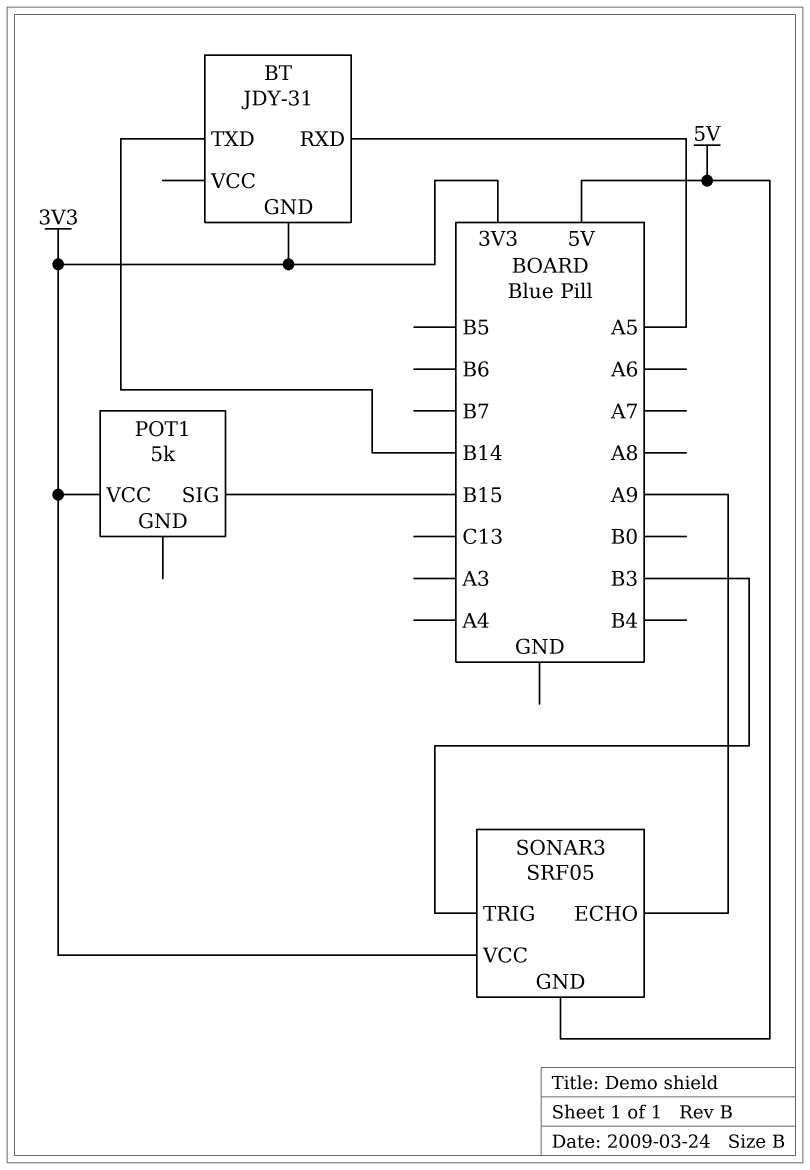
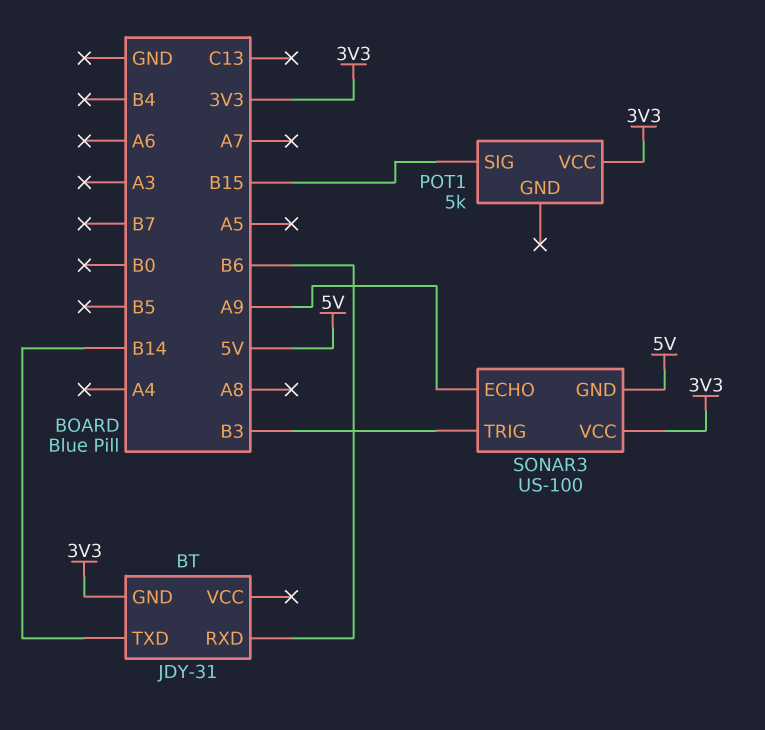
BT pin RXD: A5 -> B6
SONAR3: SRF05 -> US-100

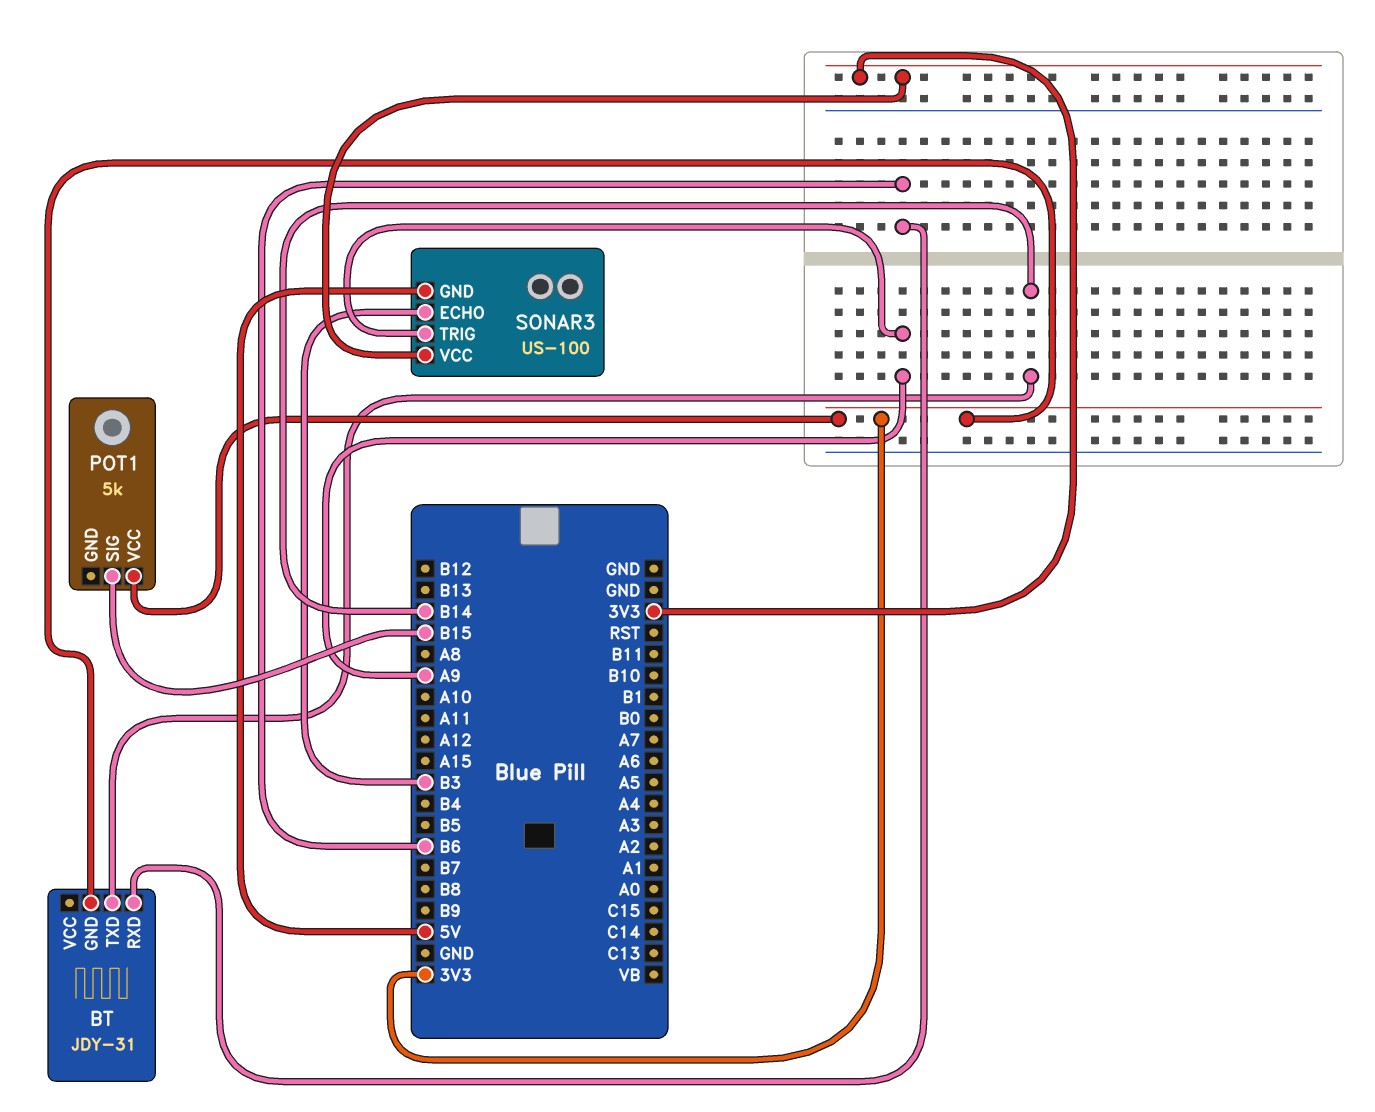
SONAR3 pin ECHO: A9 -> B3
SONAR3 pin TRIG: B3 -> A9

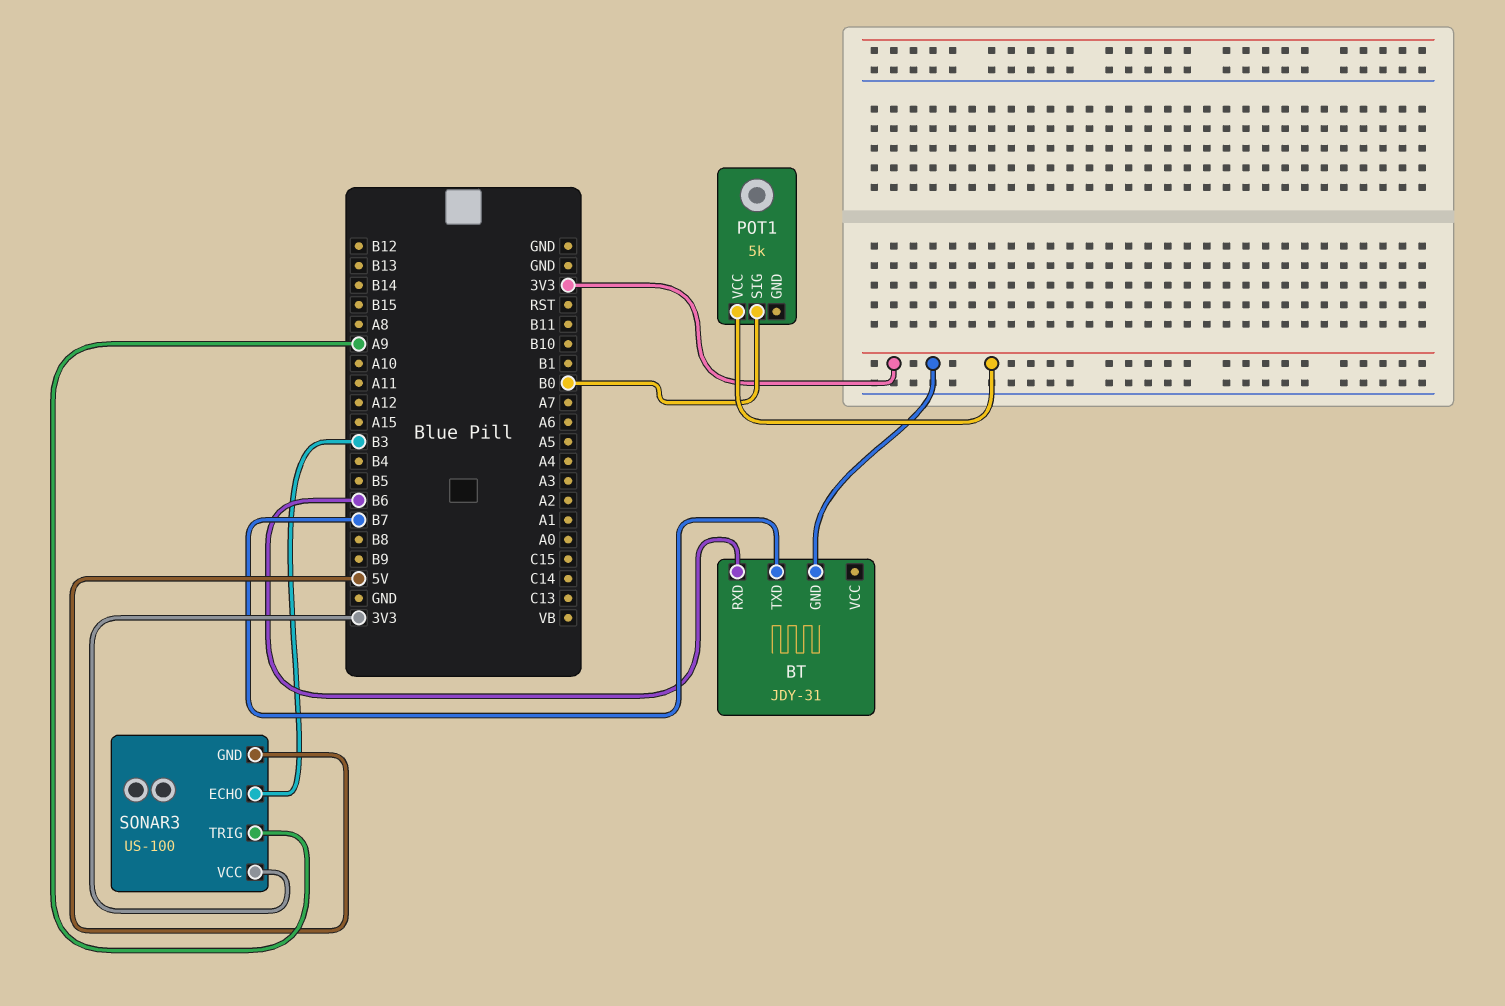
BT pin TXD: B14 -> B7
POT1 pin SIG: B15 -> B0

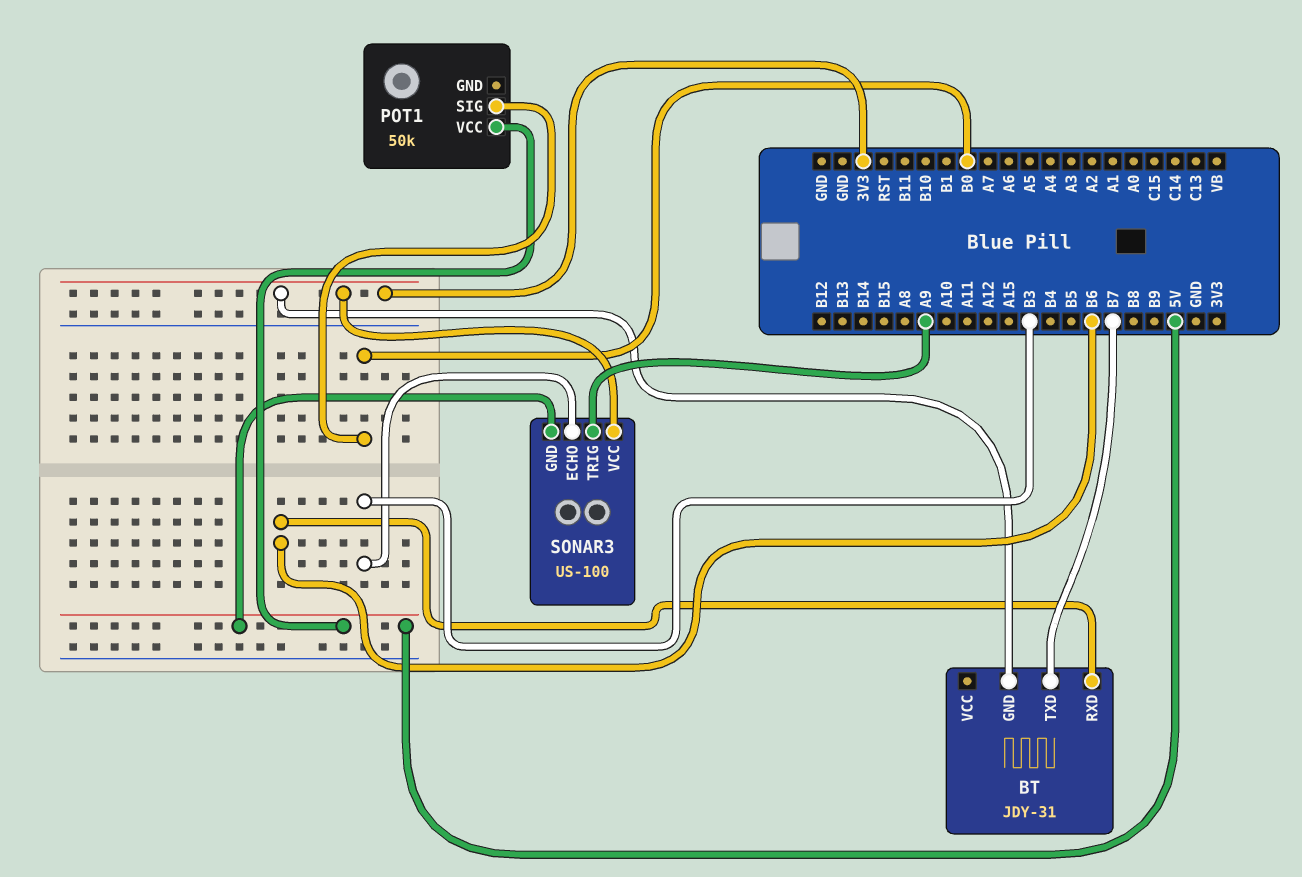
POT1: 5k -> 50k
POT1 pin VCC: 3V3 -> 5V

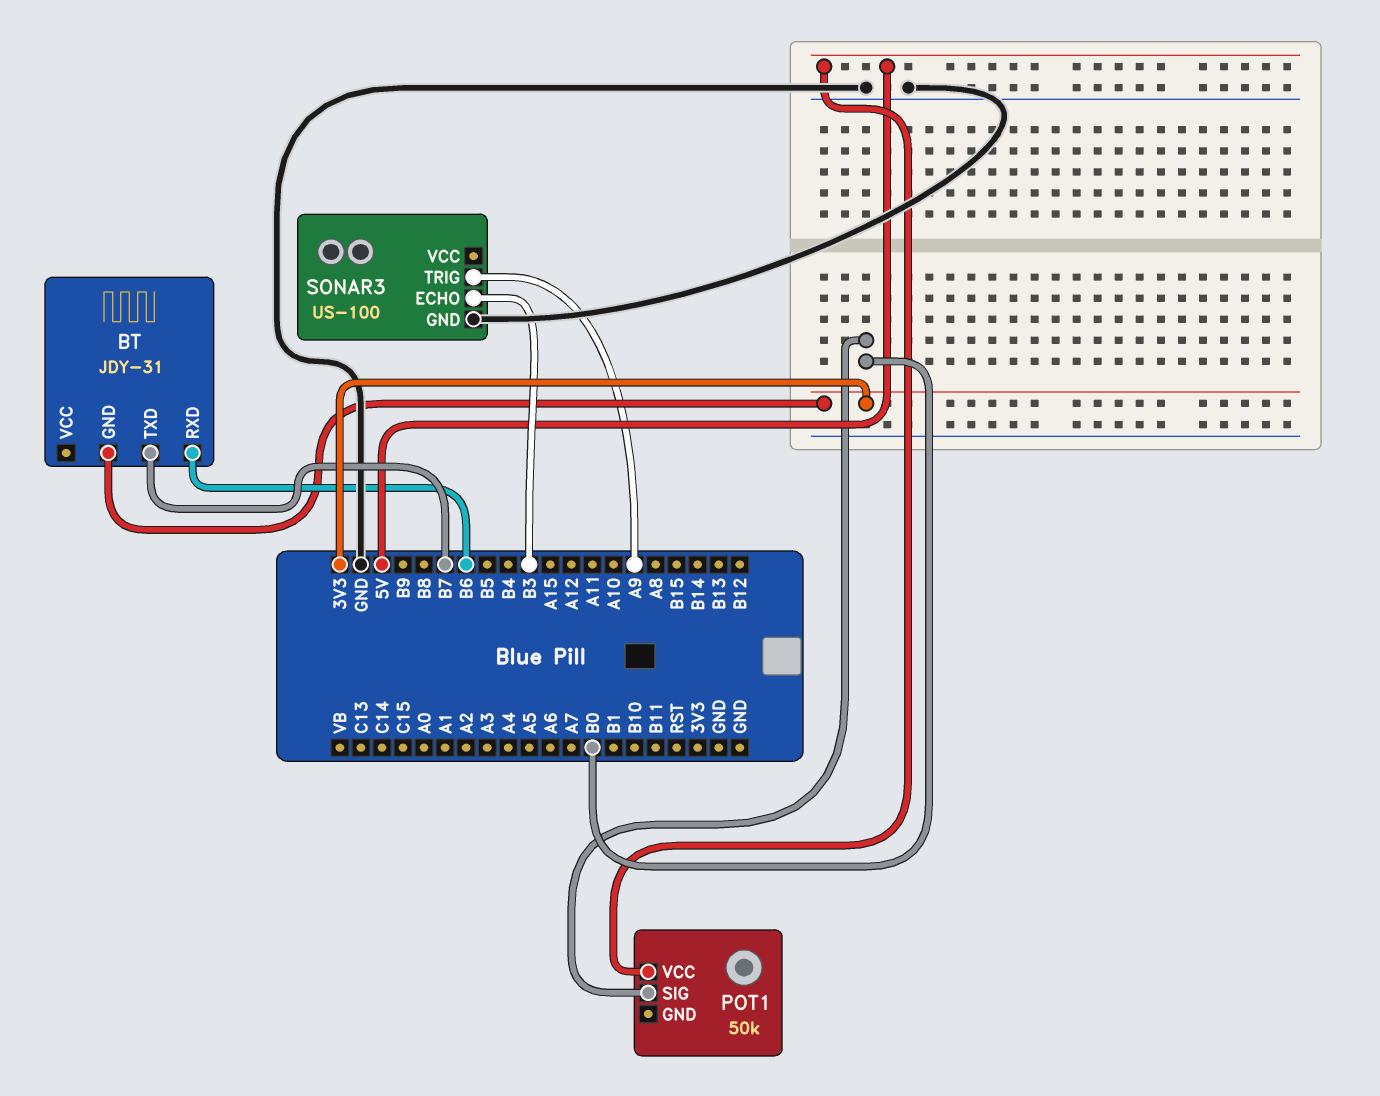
SONAR3 pin GND: 5V -> GND
SONAR3 pin VCC: 3V3 -> none

